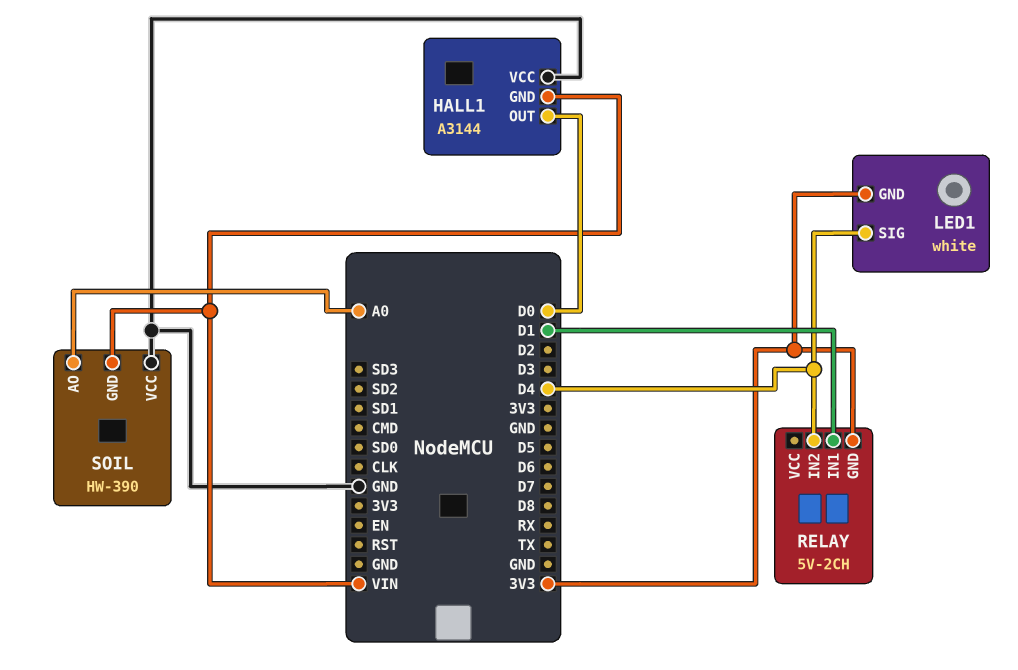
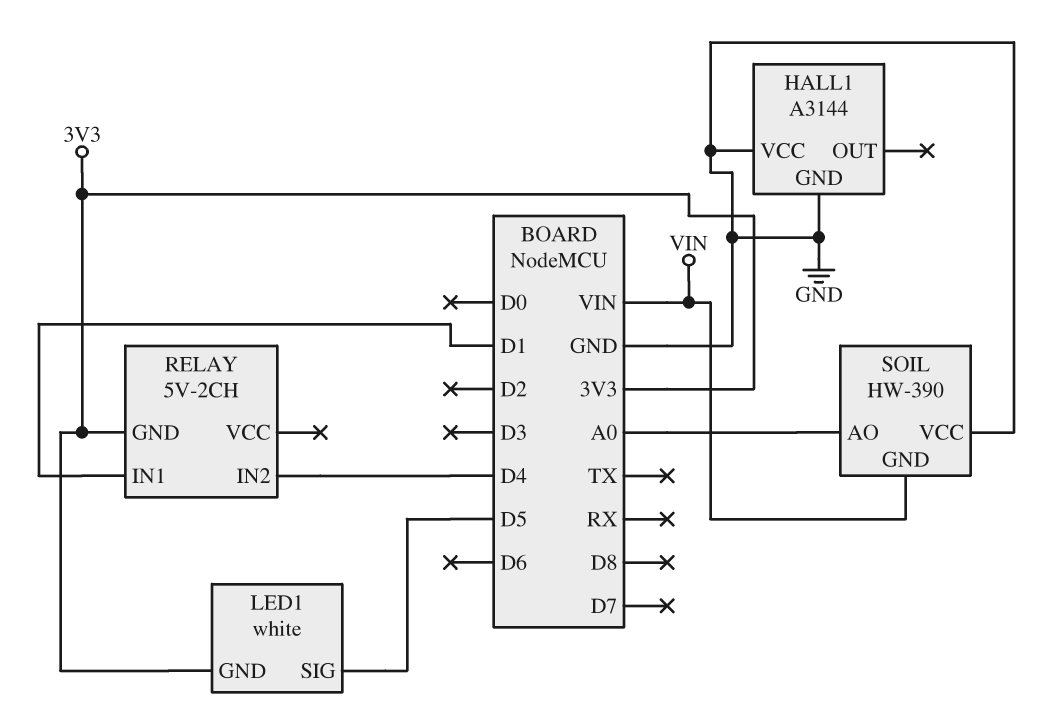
HALL1 pin GND: VIN -> GND
HALL1 pin OUT: D0 -> none
LED1 pin SIG: D4 -> D5

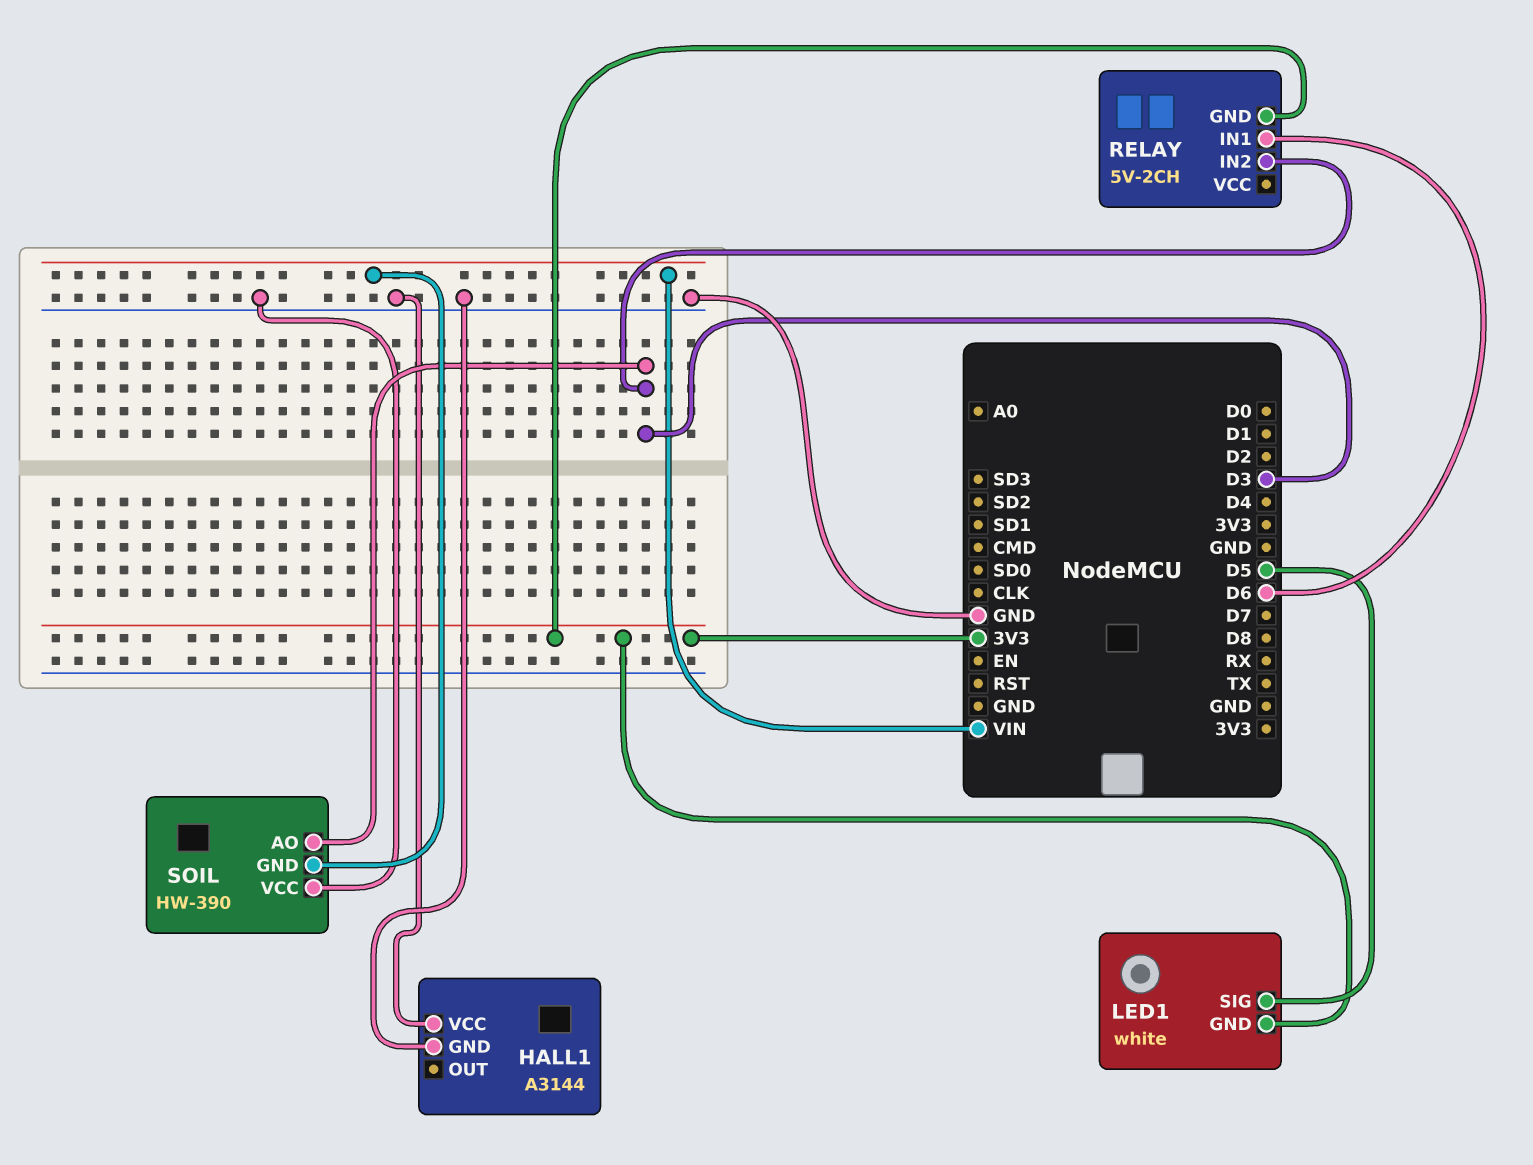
RELAY pin IN1: D1 -> D6
RELAY pin IN2: D4 -> D3
SOIL pin AO: A0 -> D3

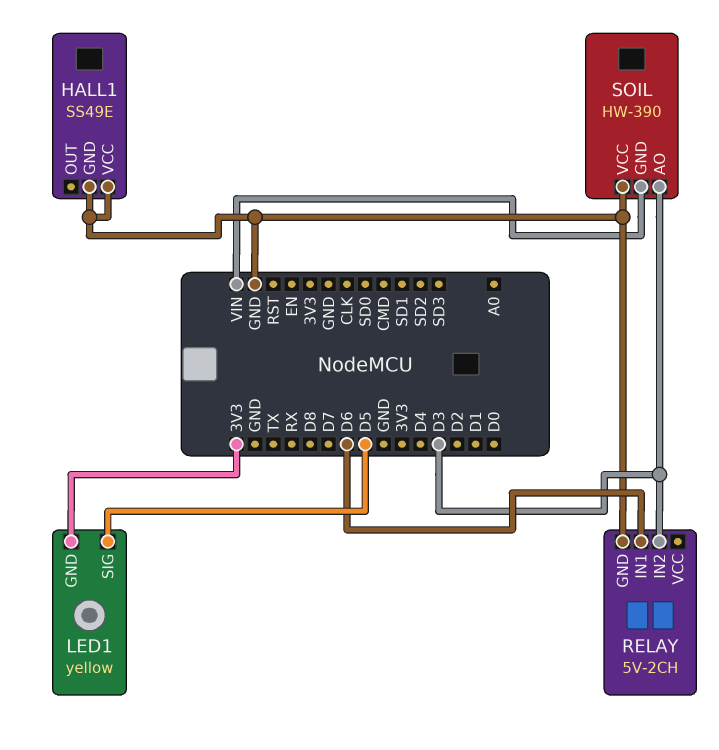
HALL1: A3144 -> SS49E
LED1: white -> yellow
RELAY pin GND: 3V3 -> GND

